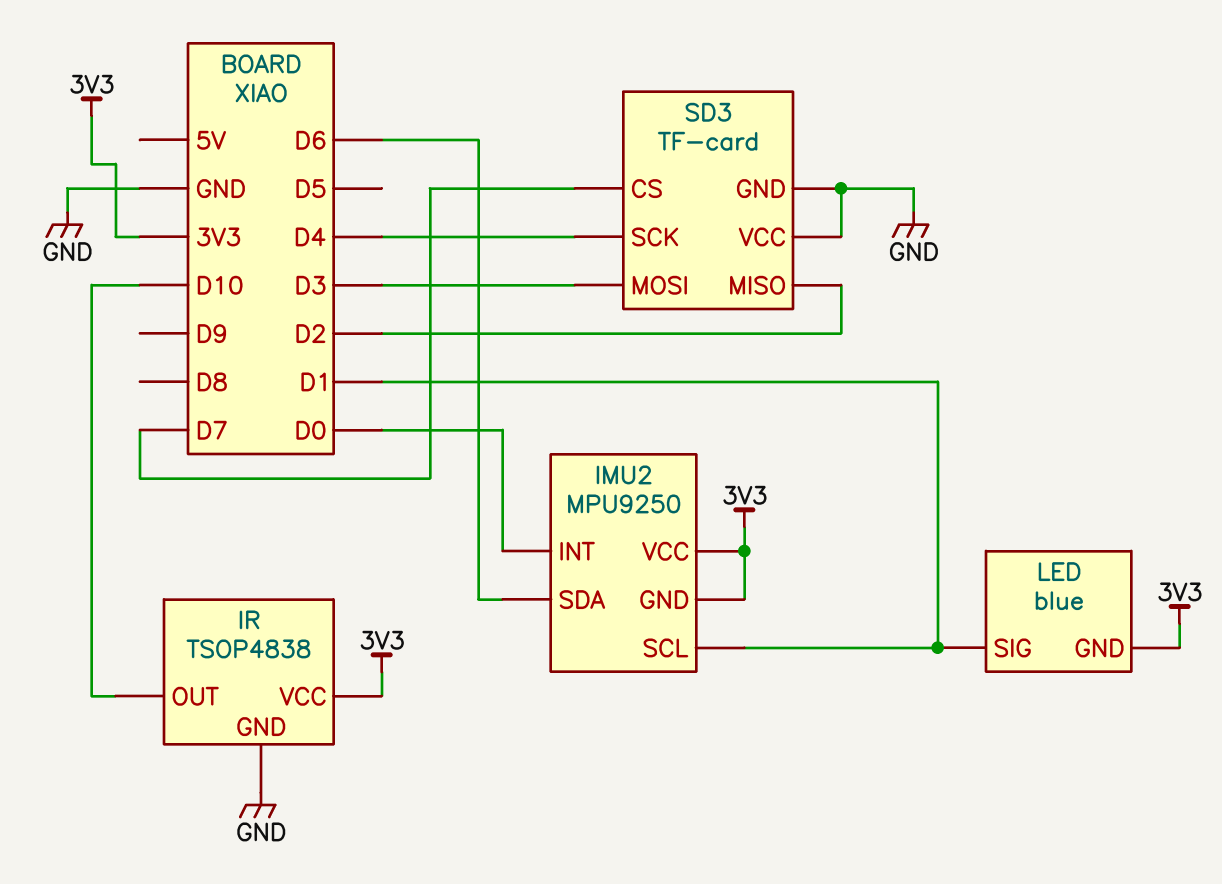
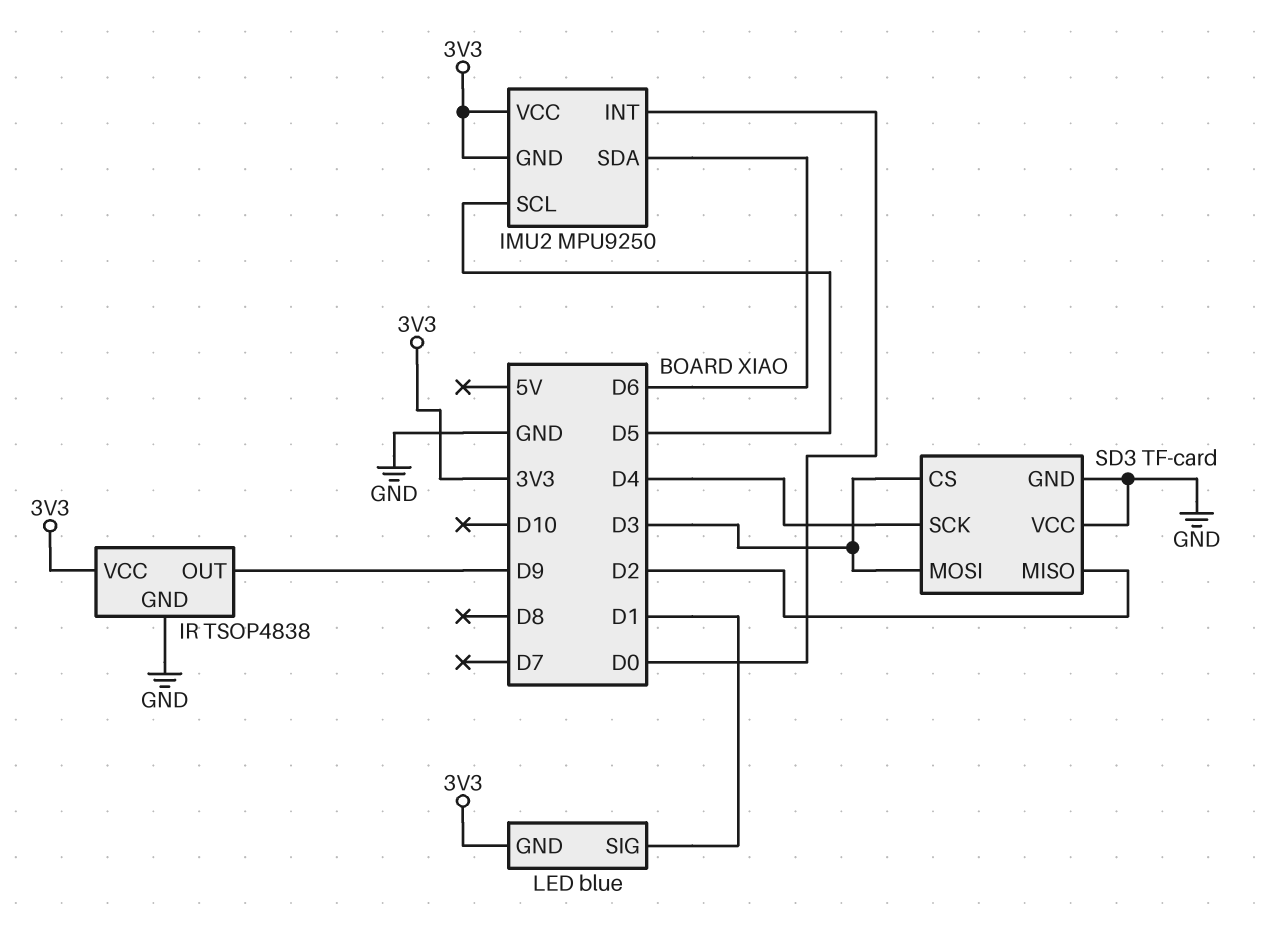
IMU2 pin SCL: D1 -> D5
IR pin OUT: D10 -> D9
SD3 pin CS: D7 -> D3

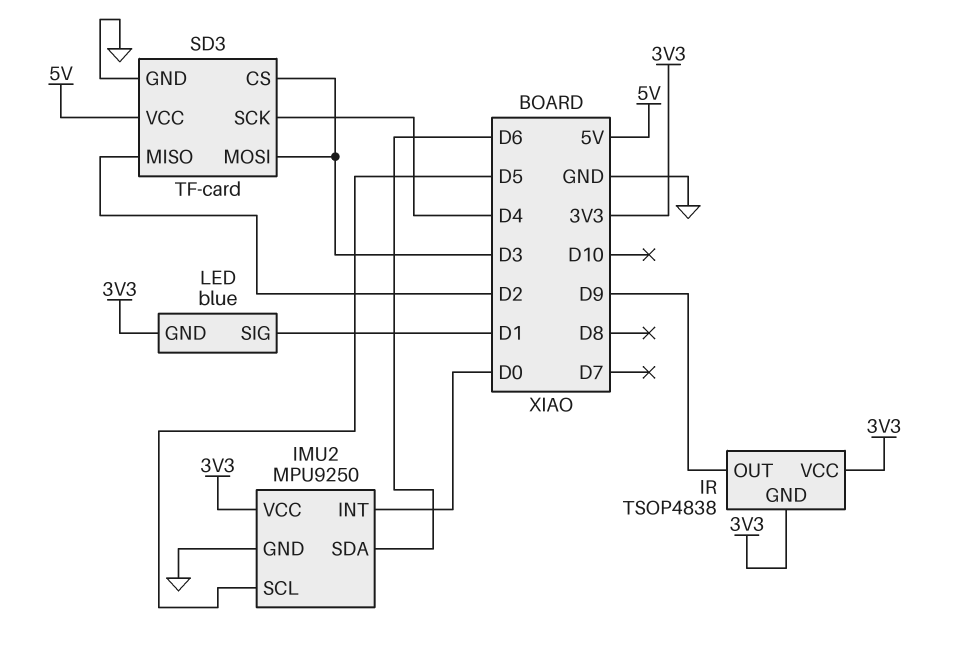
IMU2 pin GND: 3V3 -> GND
IR pin GND: GND -> 3V3
SD3 pin VCC: GND -> 5V

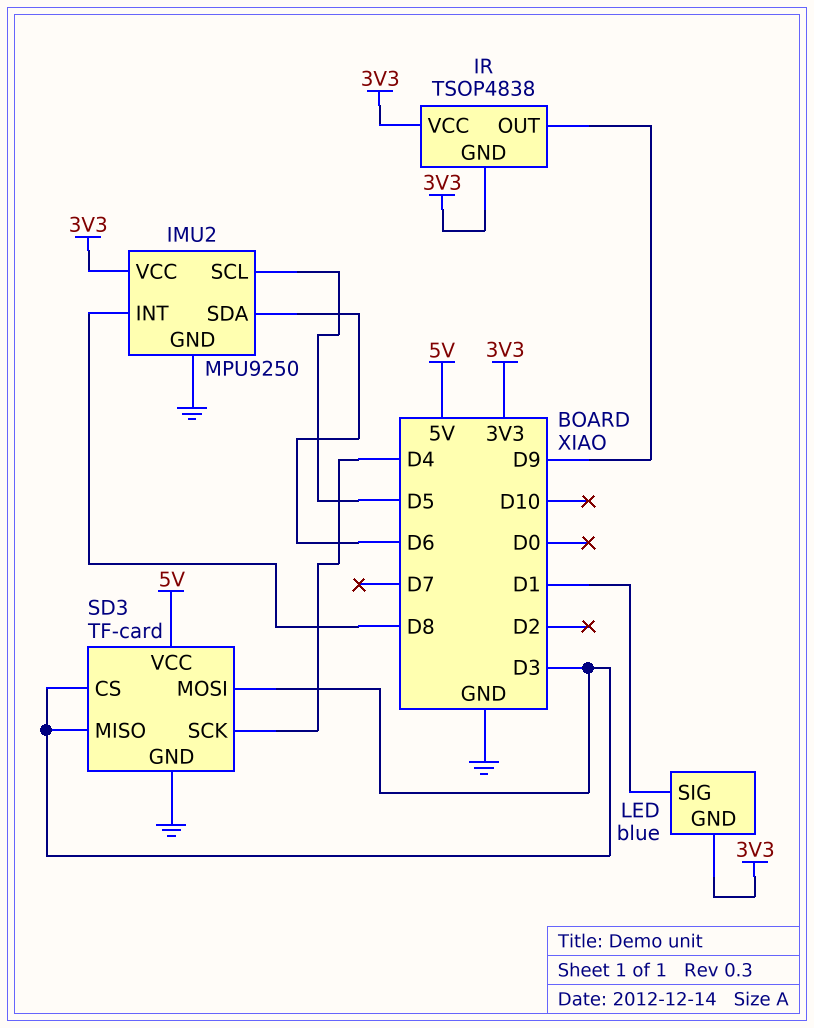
IMU2 pin INT: D0 -> D8
SD3 pin MISO: D2 -> D3

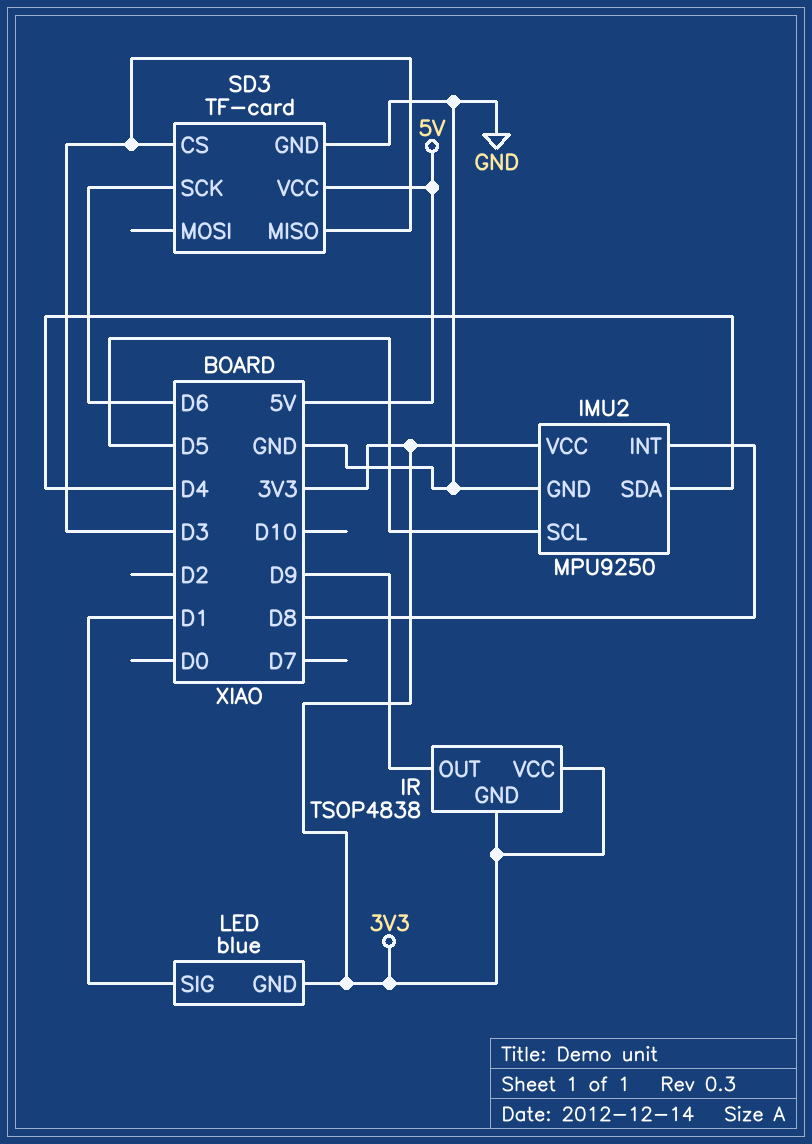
IMU2 pin SDA: D6 -> D4
SD3 pin MOSI: D3 -> none
SD3 pin SCK: D4 -> D6

